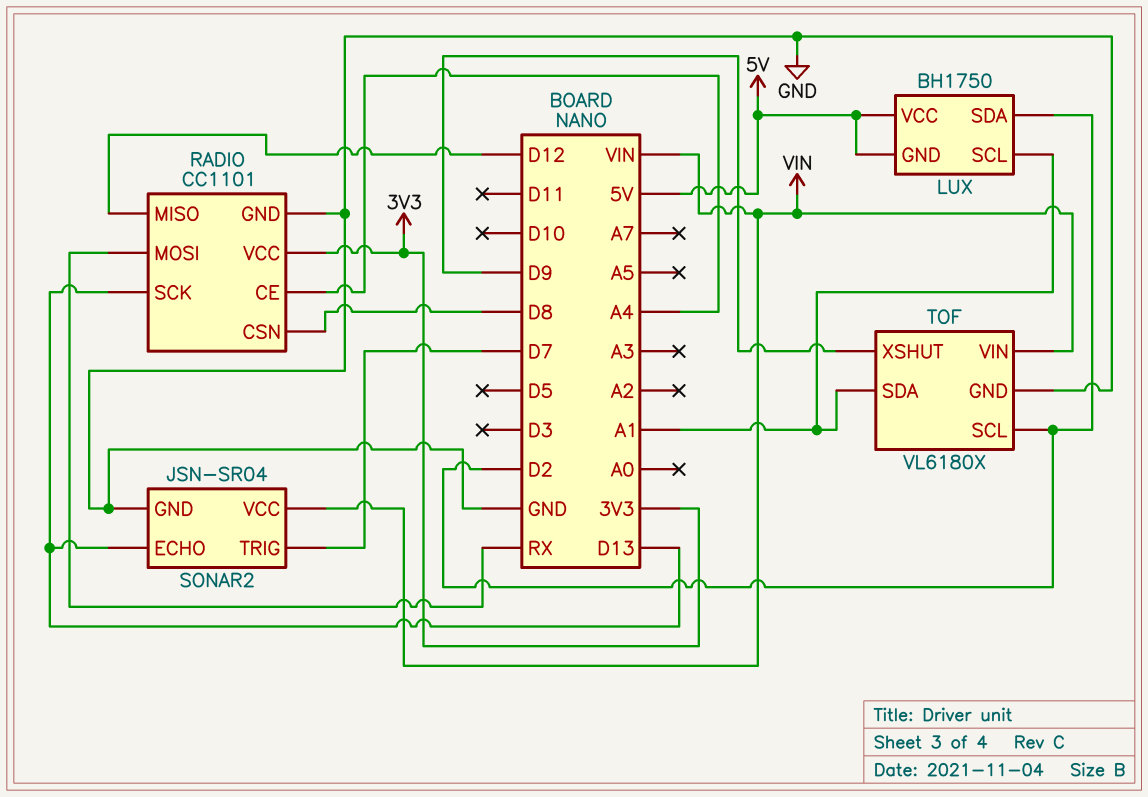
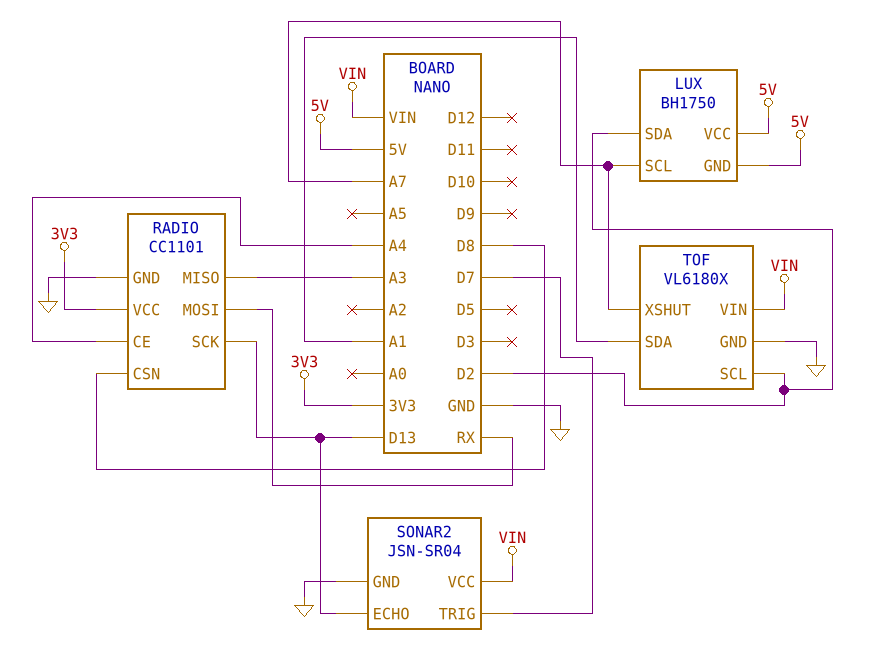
LUX pin SCL: A1 -> A7
RADIO pin MISO: D12 -> A3
TOF pin XSHUT: D9 -> A7

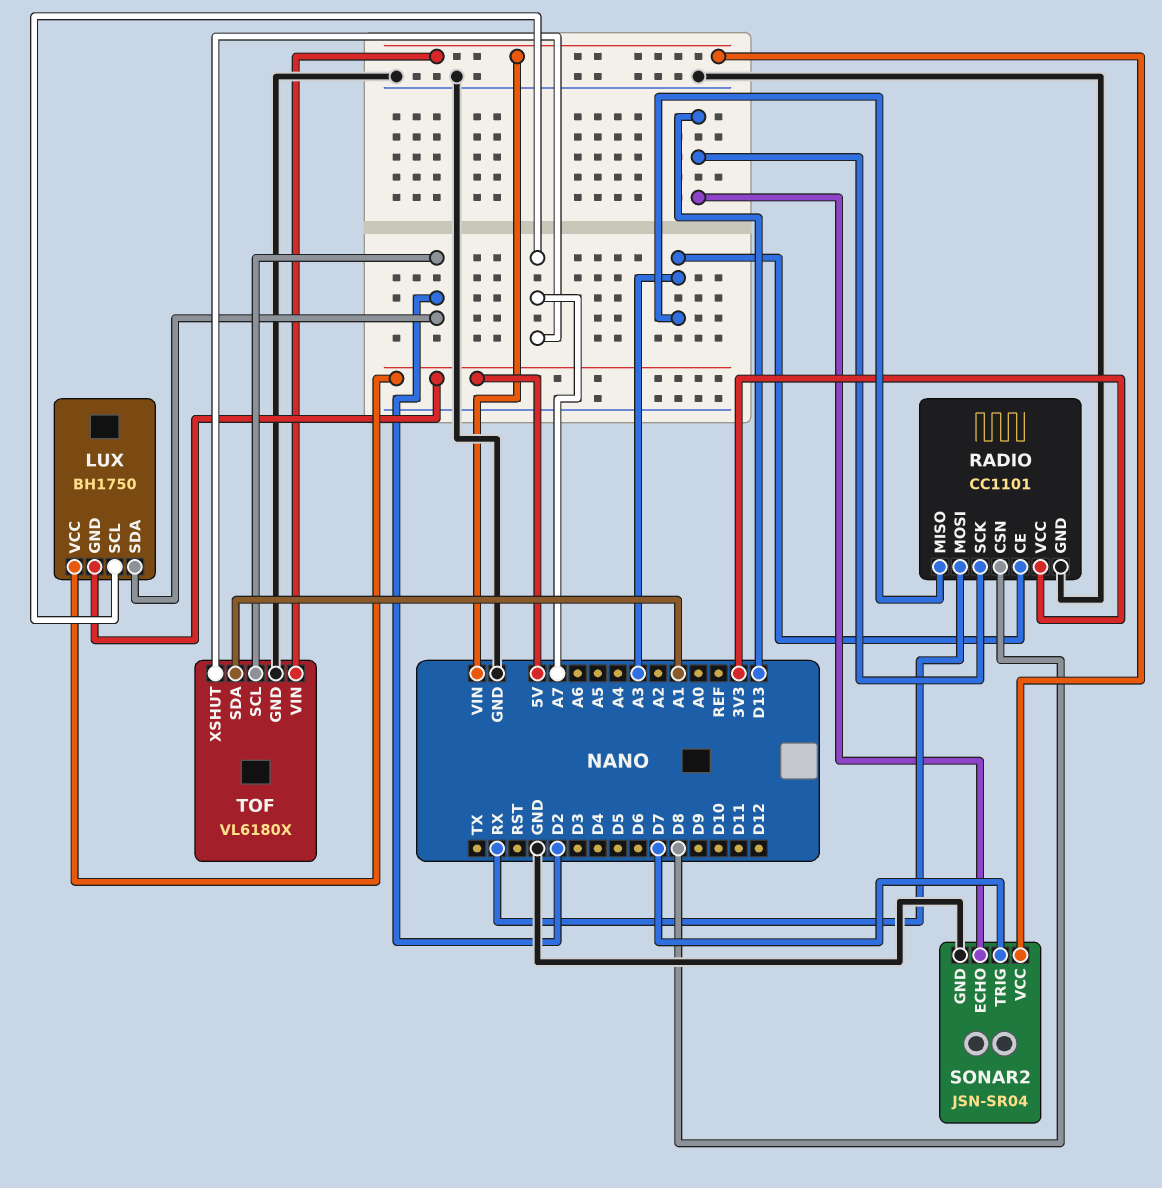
RADIO pin CE: A4 -> A3

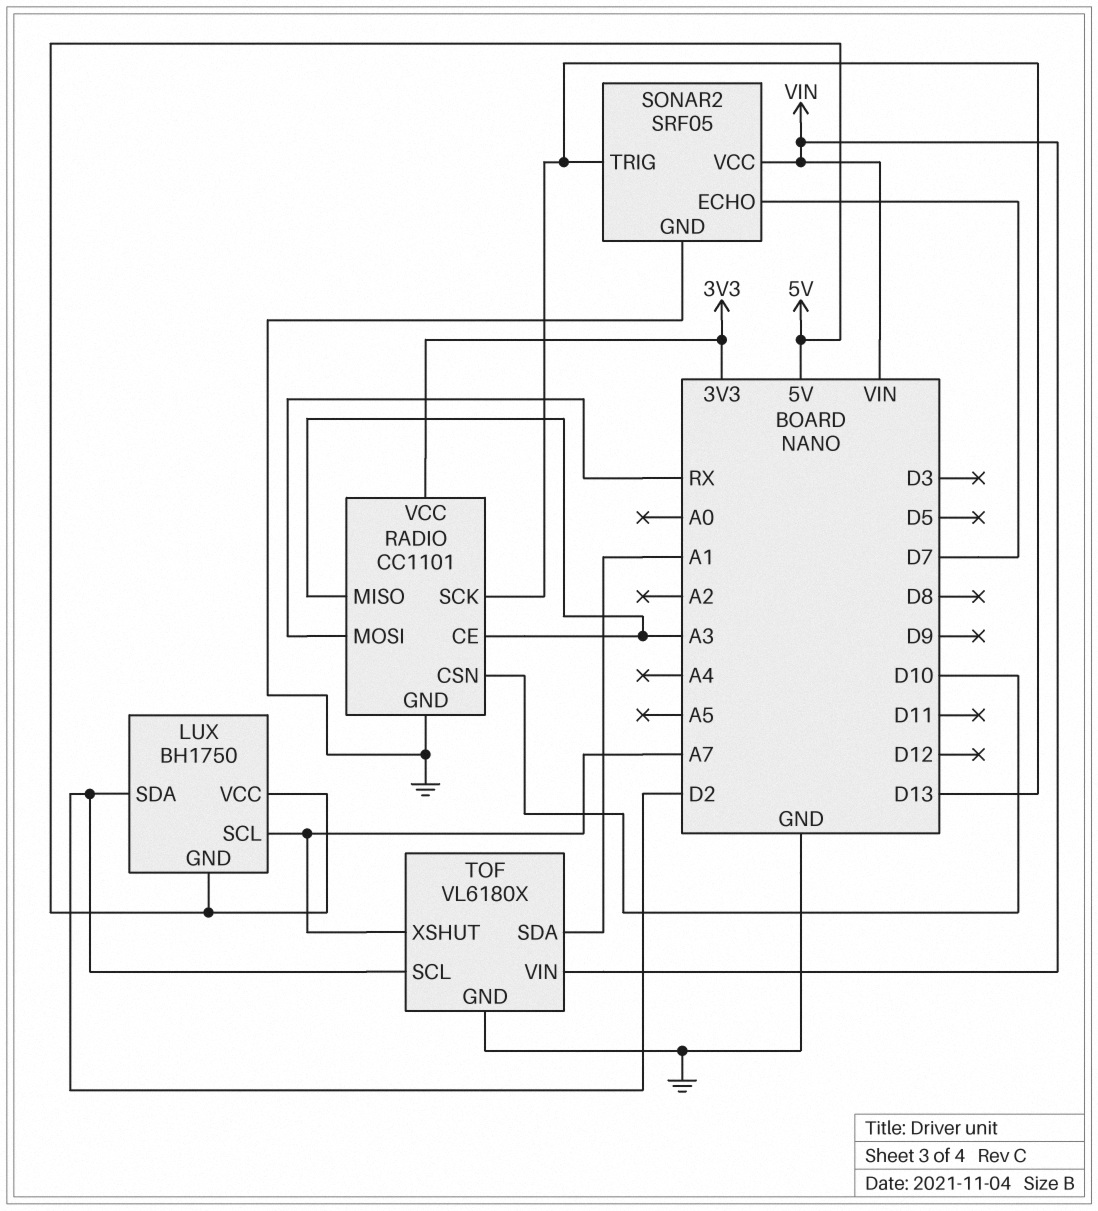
RADIO pin CSN: D8 -> D10
SONAR2: JSN-SR04 -> SRF05
SONAR2 pin ECHO: D13 -> D7
SONAR2 pin TRIG: D7 -> D13

